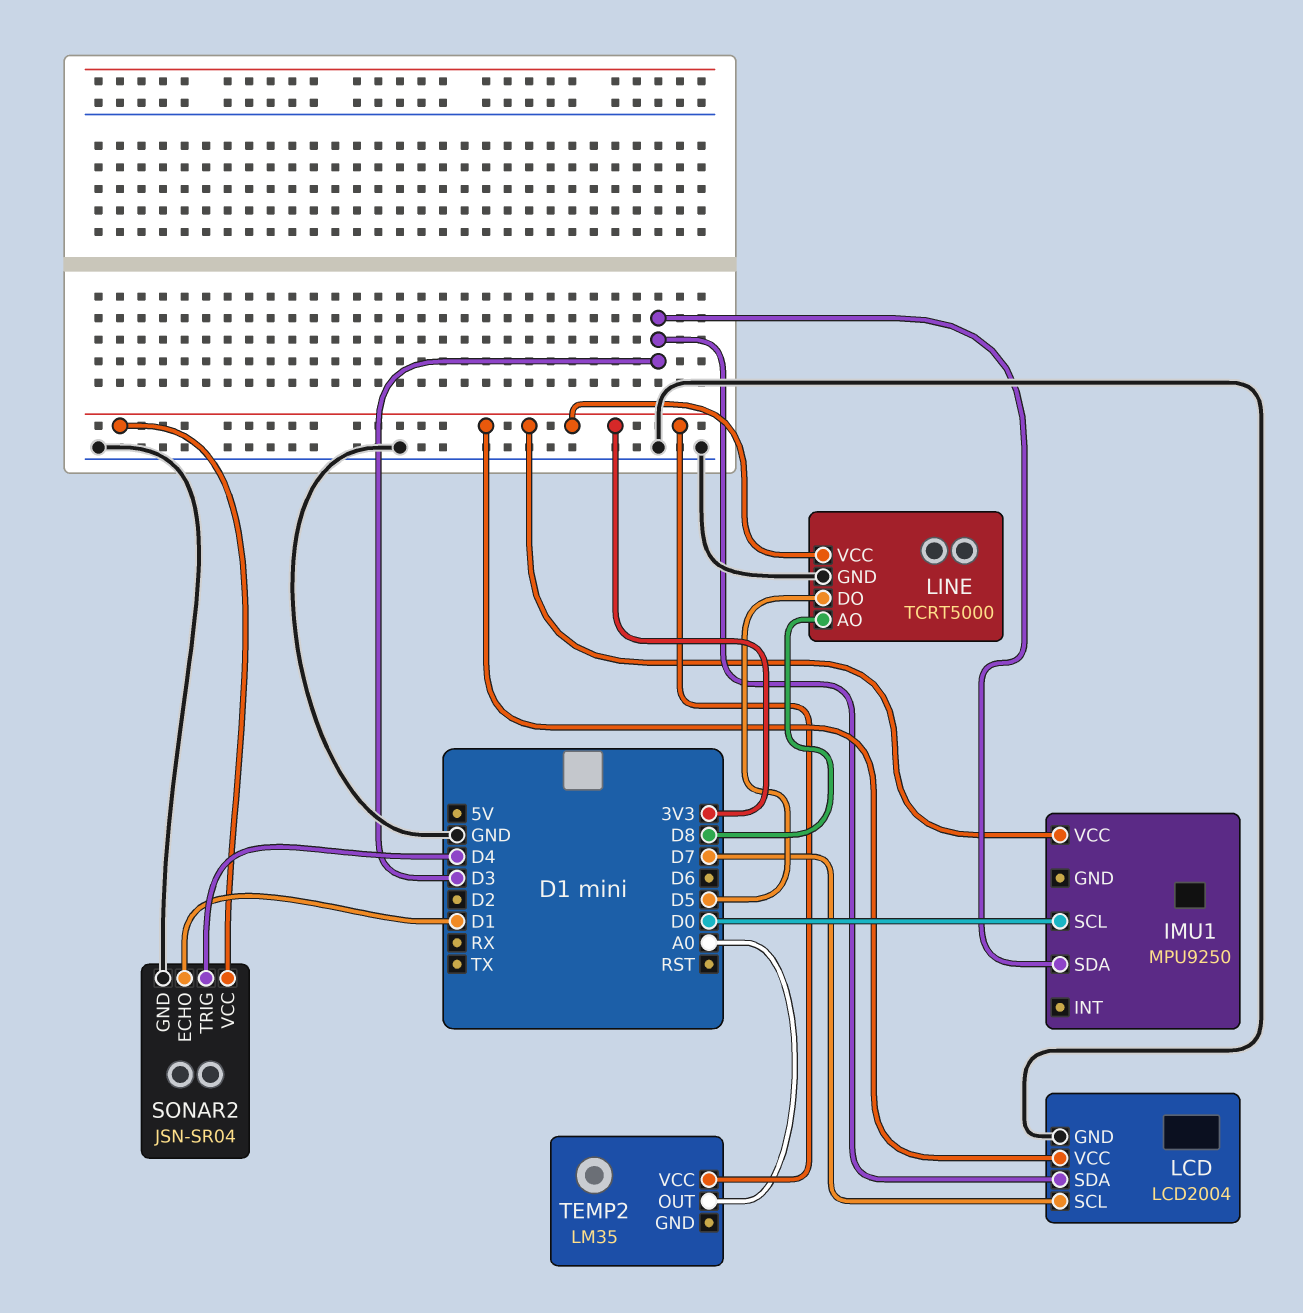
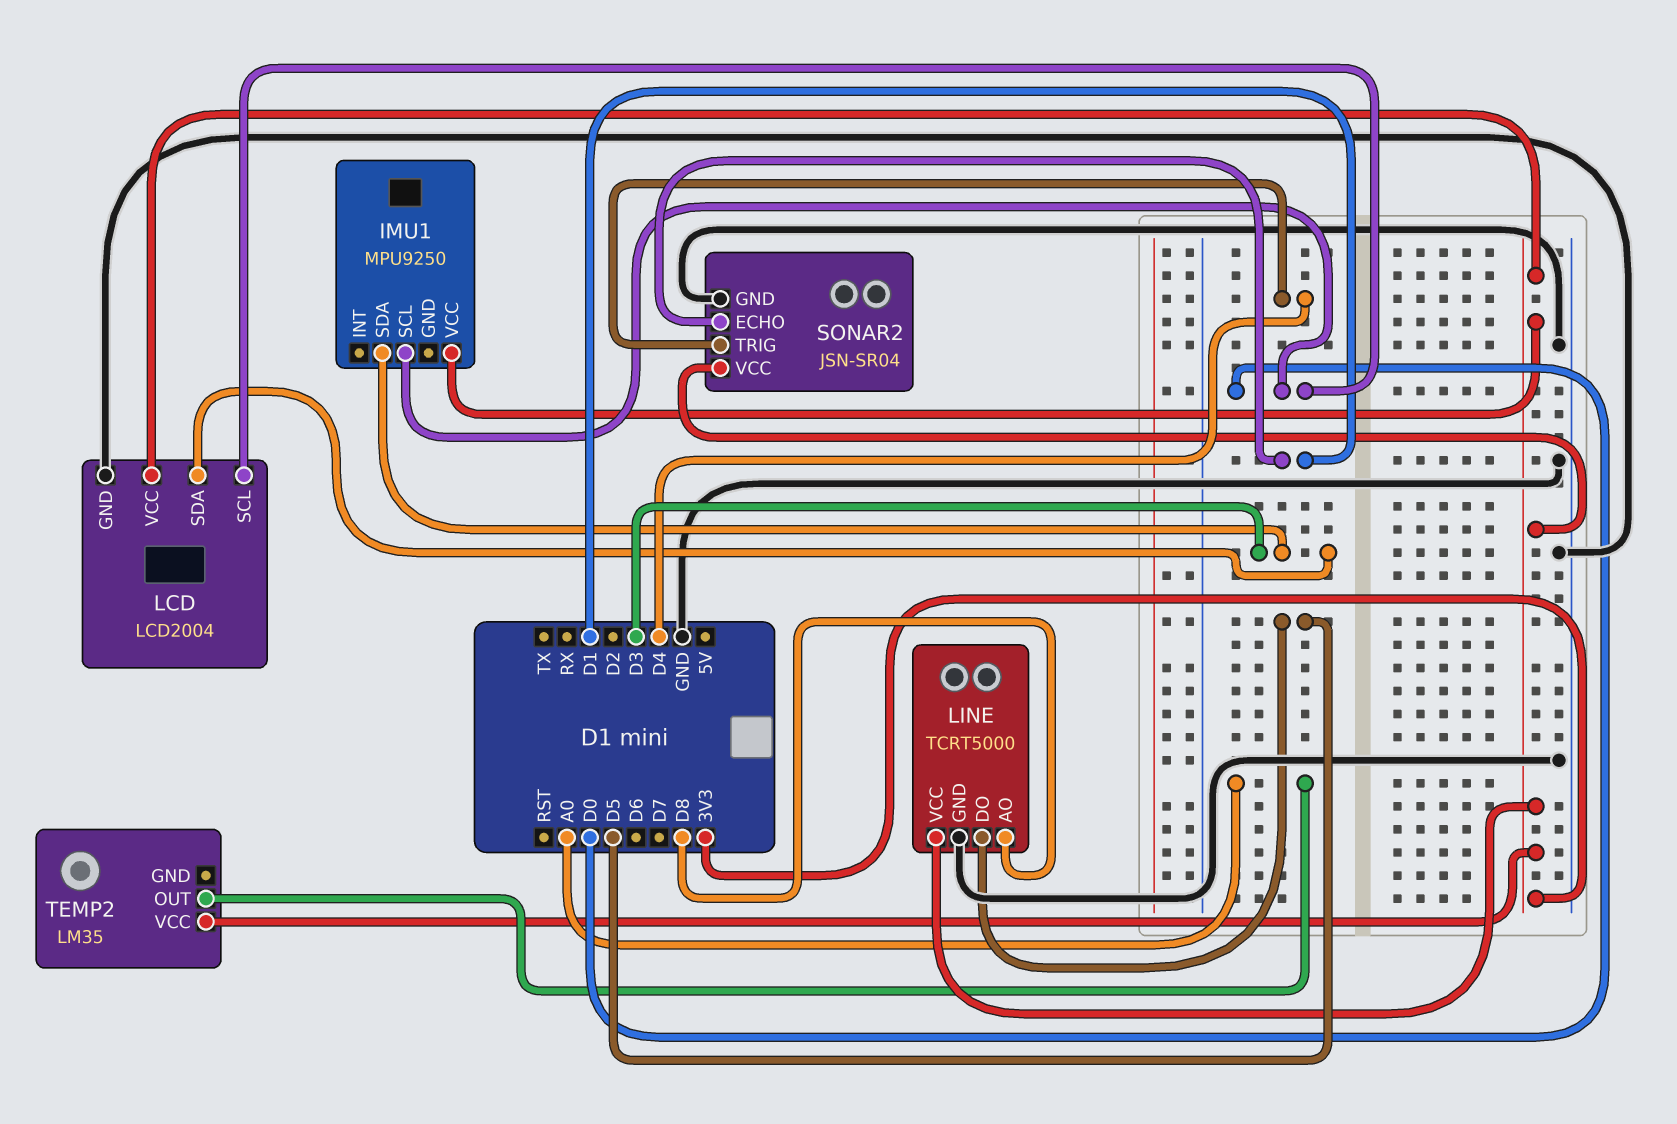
LCD pin SCL: D7 -> D0

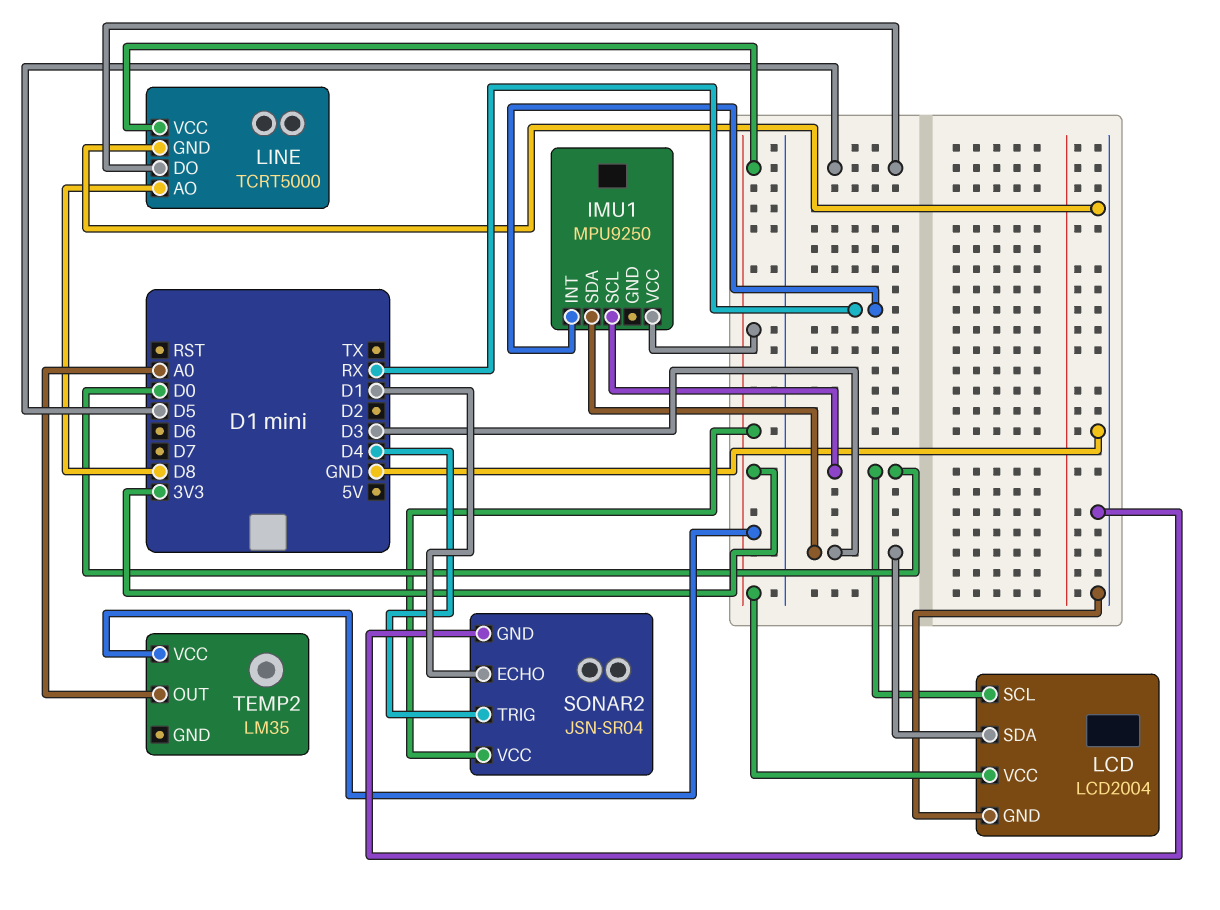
IMU1 pin INT: none -> RX

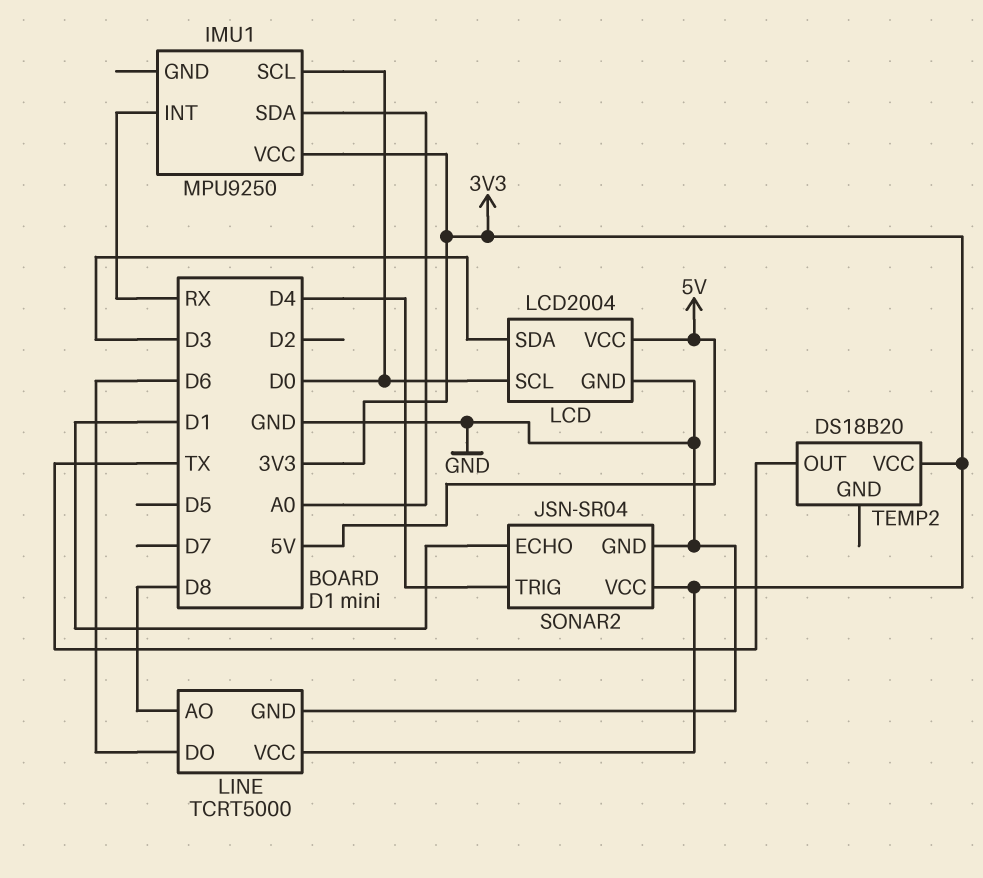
IMU1 pin SDA: D3 -> A0
LCD pin VCC: 3V3 -> 5V
LINE pin DO: D5 -> D6
TEMP2: LM35 -> DS18B20
TEMP2 pin OUT: A0 -> TX

